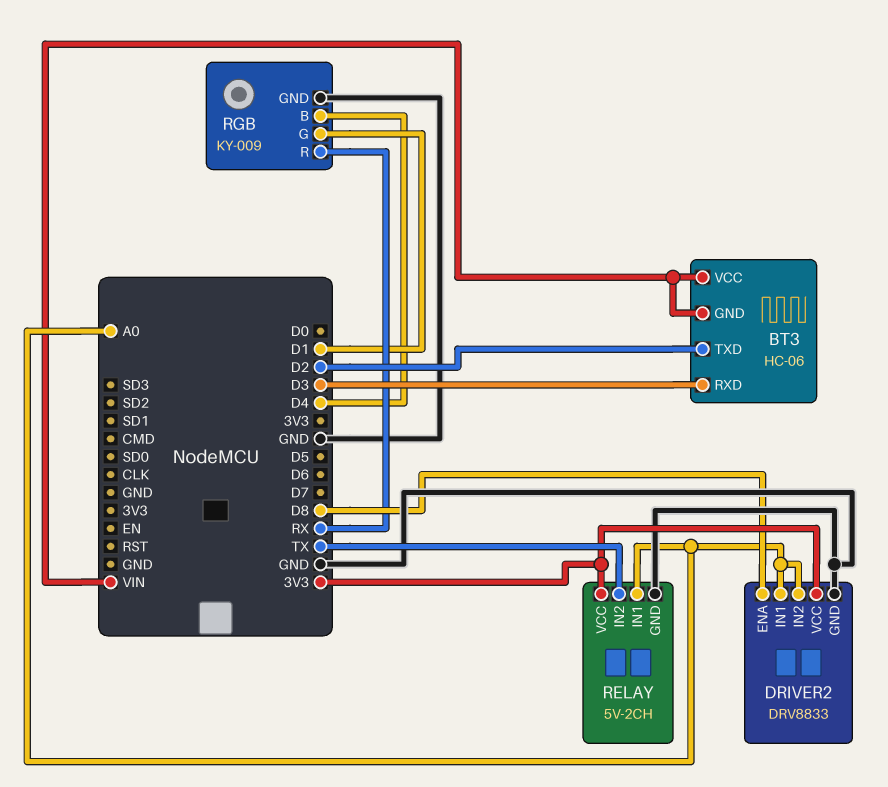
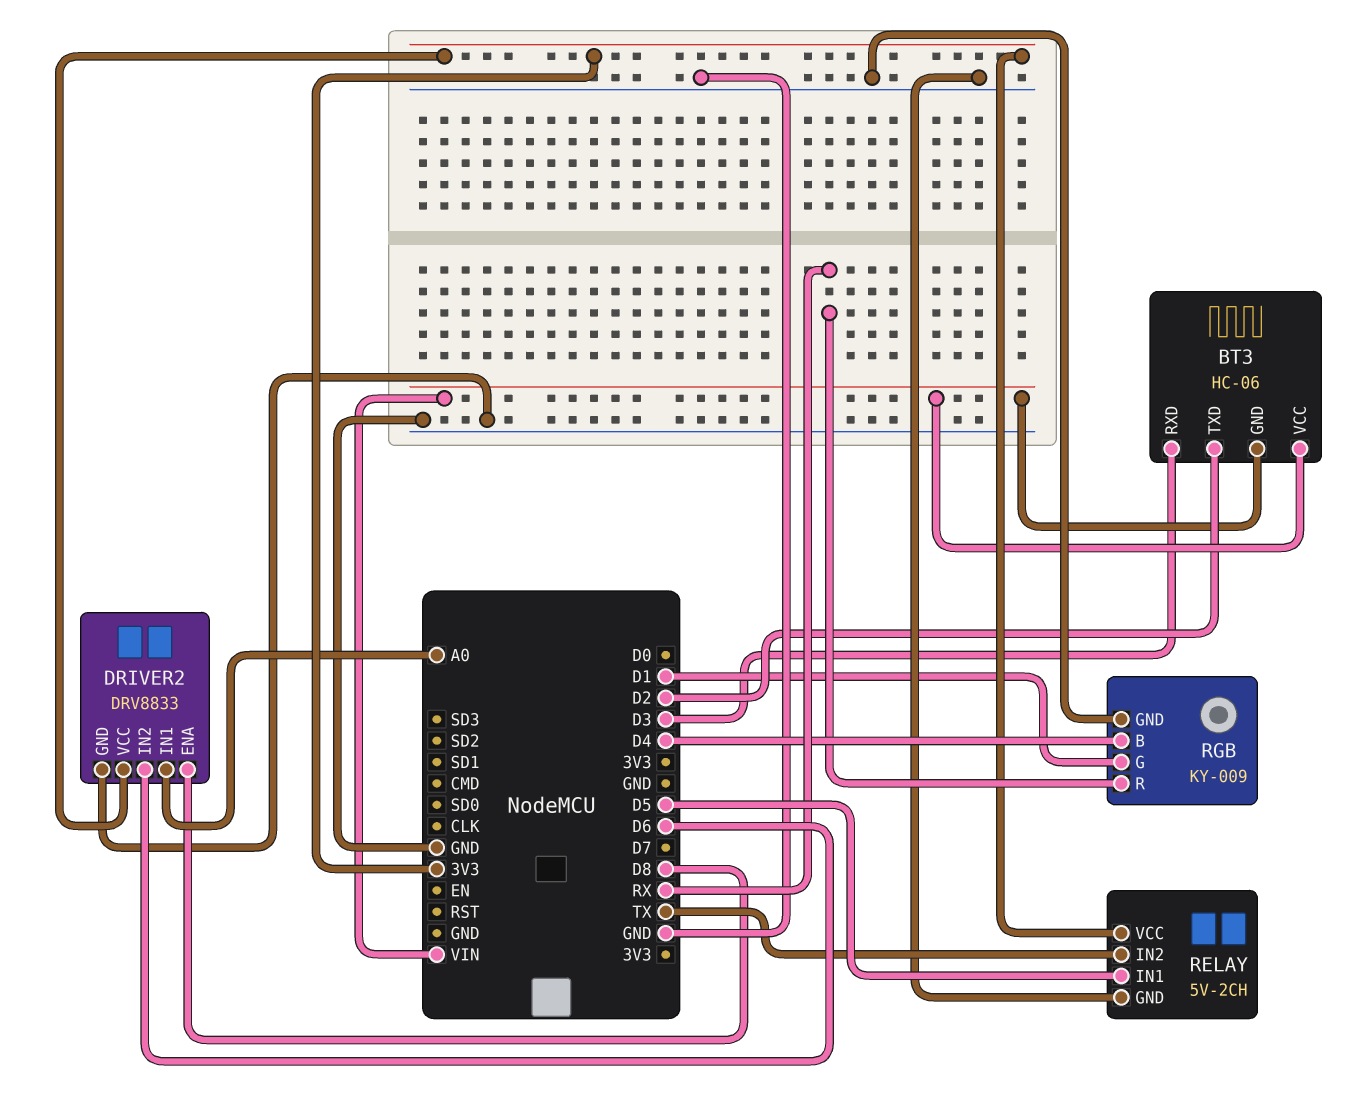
DRIVER2 pin IN2: A0 -> D6
RELAY pin IN1: A0 -> D5

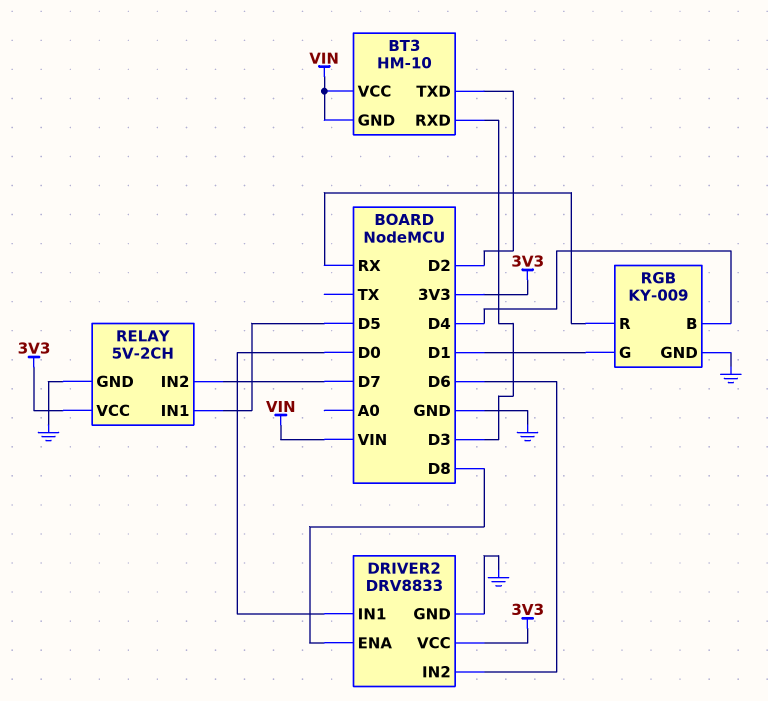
BT3: HC-06 -> HM-10
DRIVER2 pin IN1: A0 -> D0
RELAY pin IN2: TX -> D7

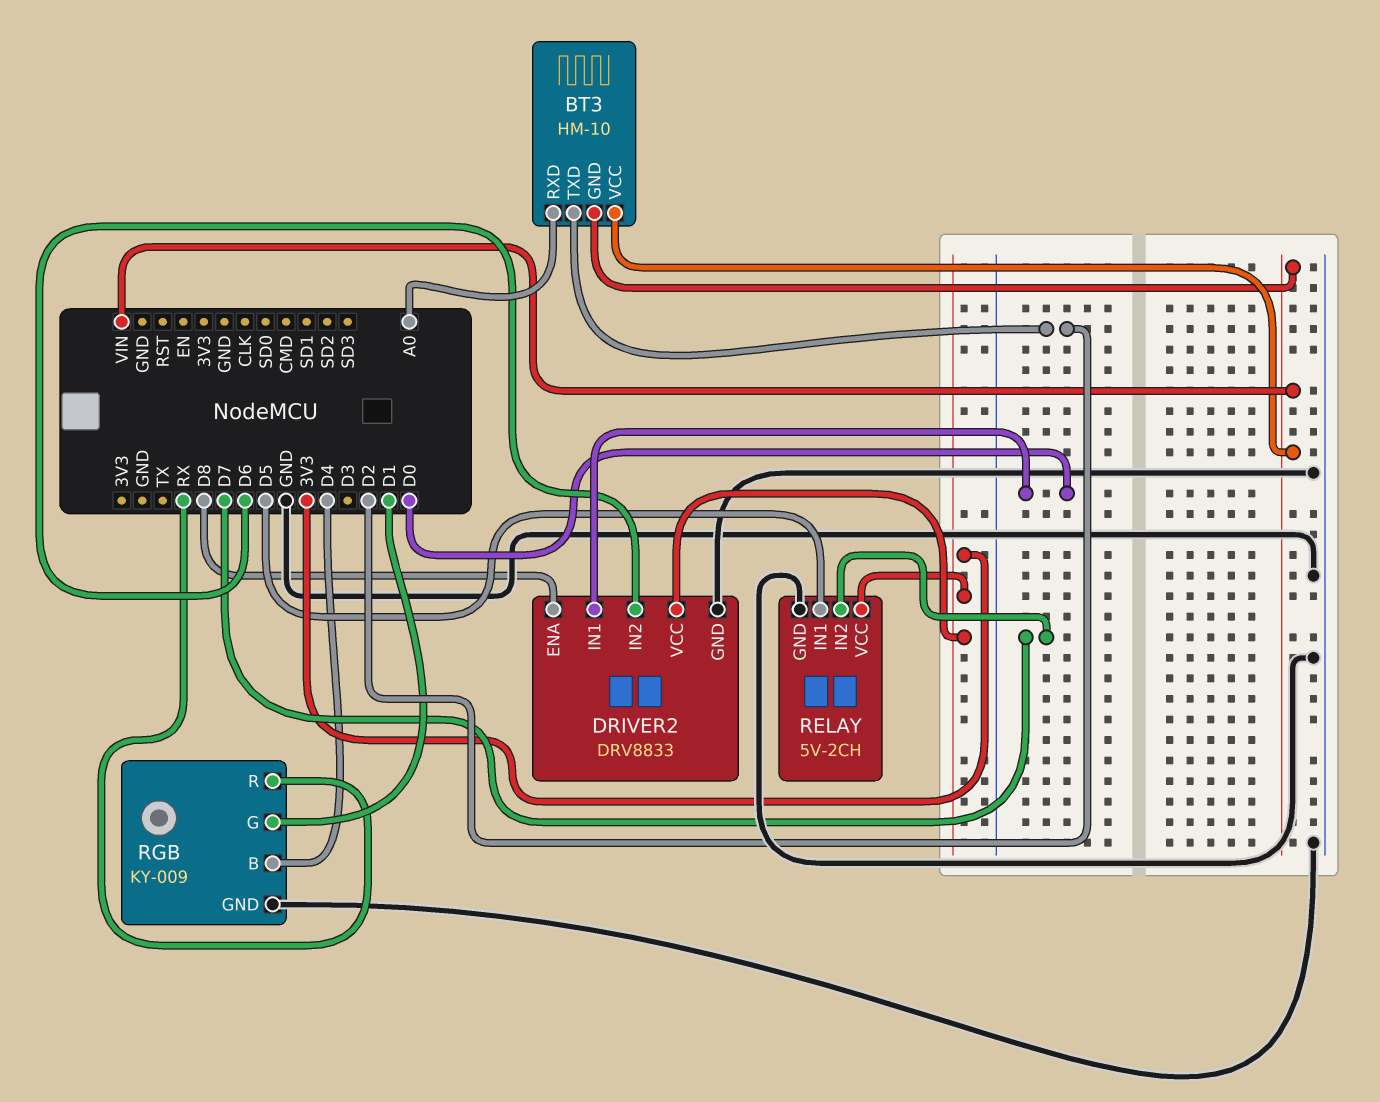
BT3 pin RXD: D3 -> A0

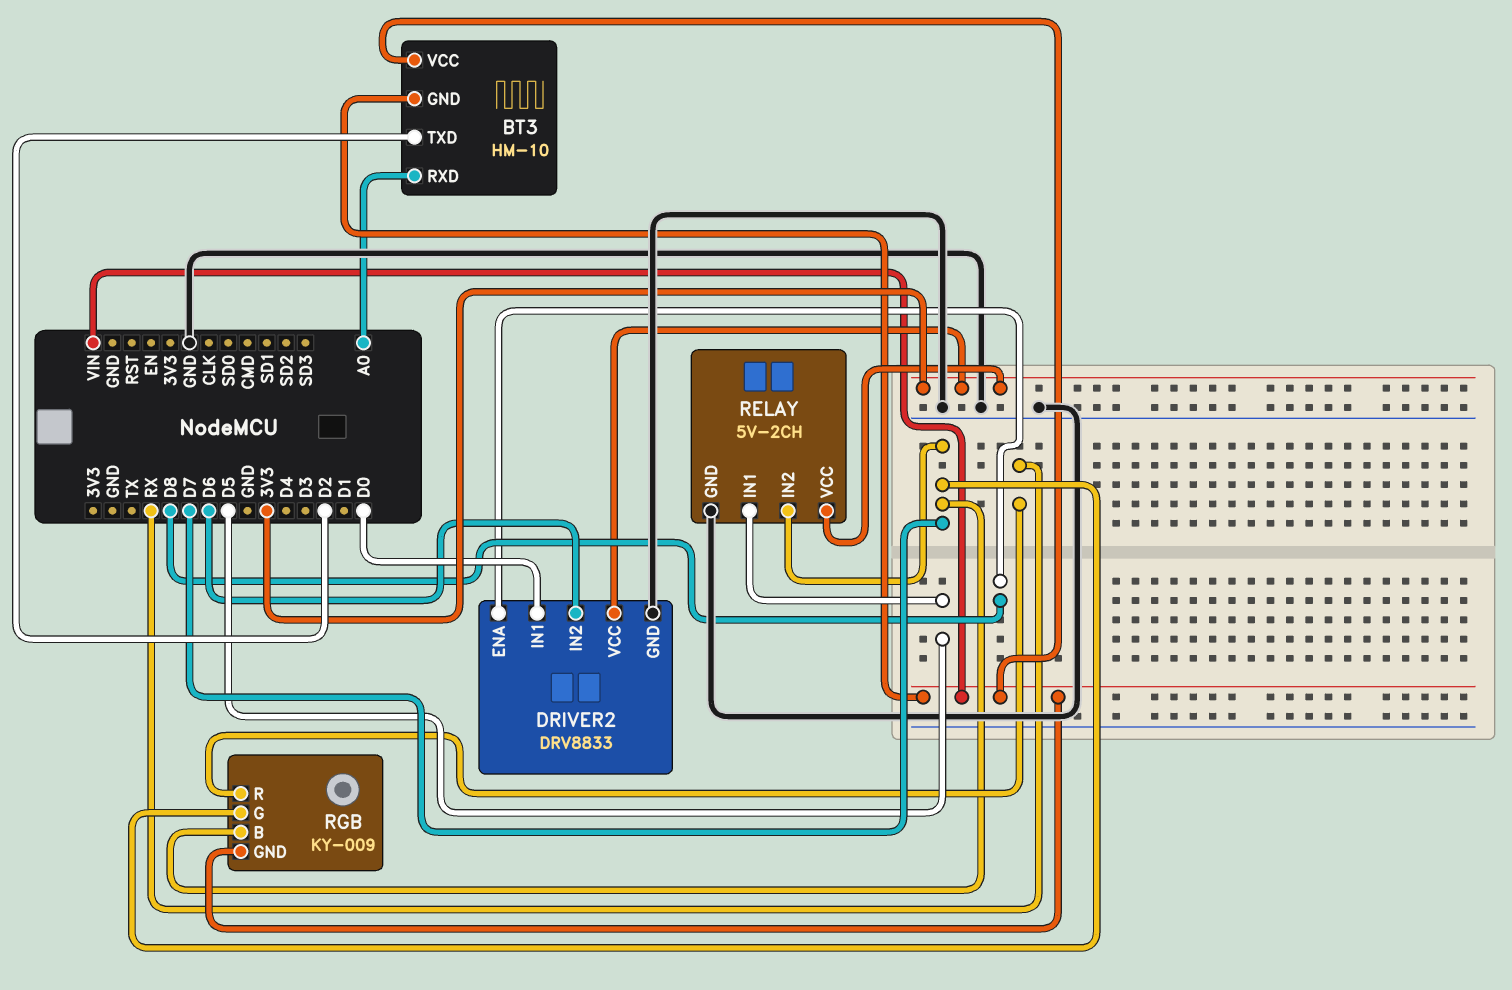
RGB pin B: D4 -> D7
RGB pin G: D1 -> D7
RGB pin GND: GND -> VIN

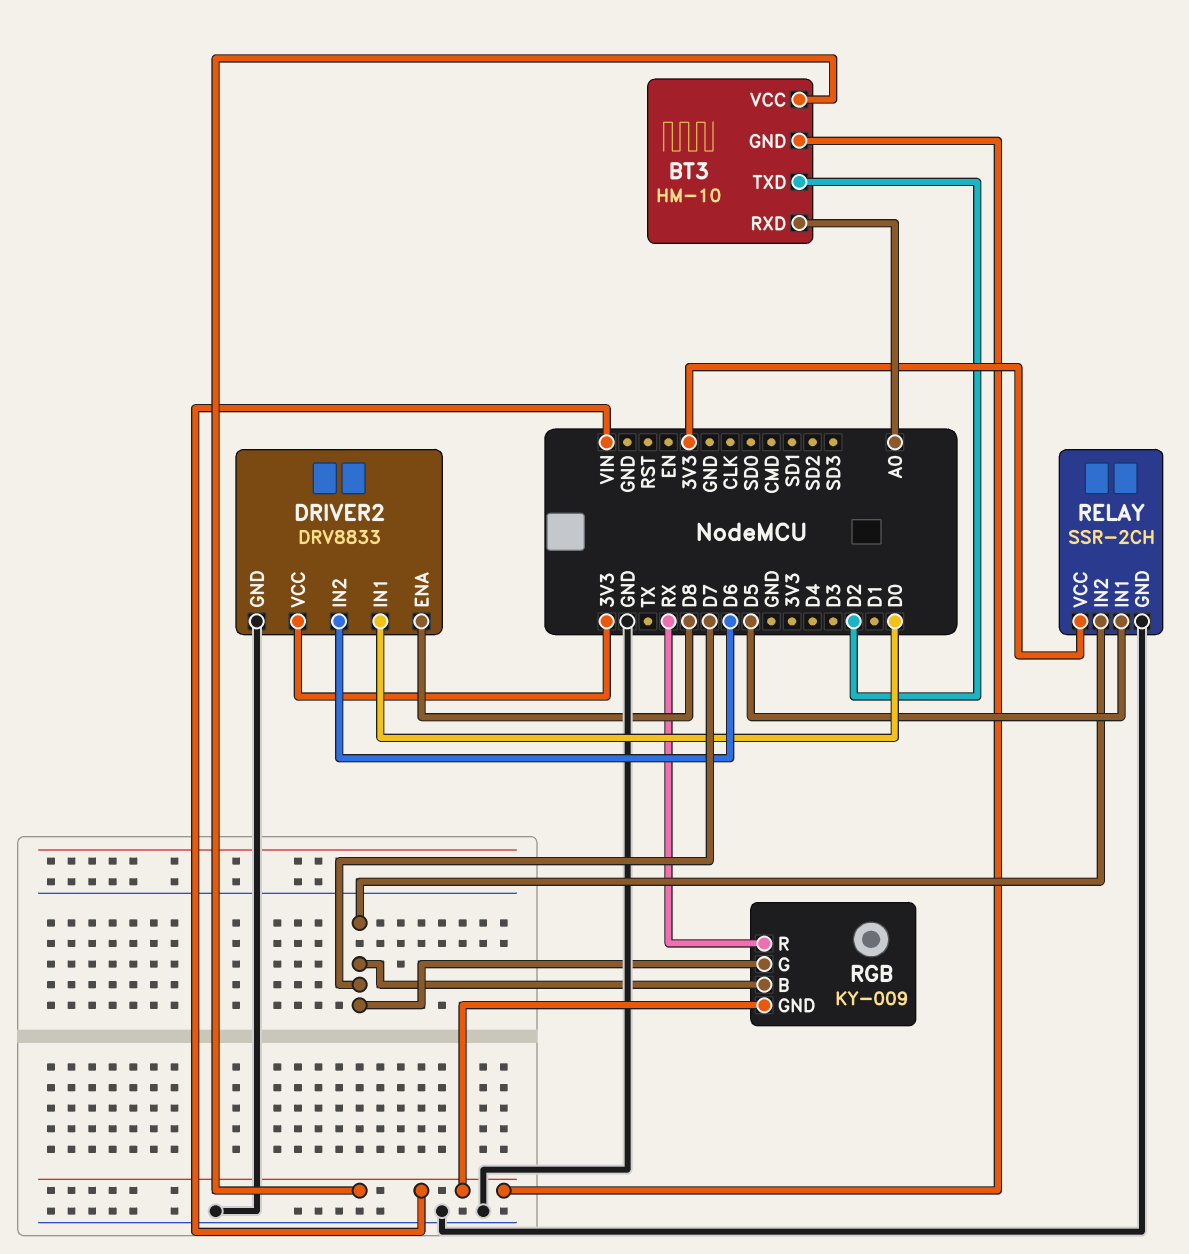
RELAY: 5V-2CH -> SSR-2CH

